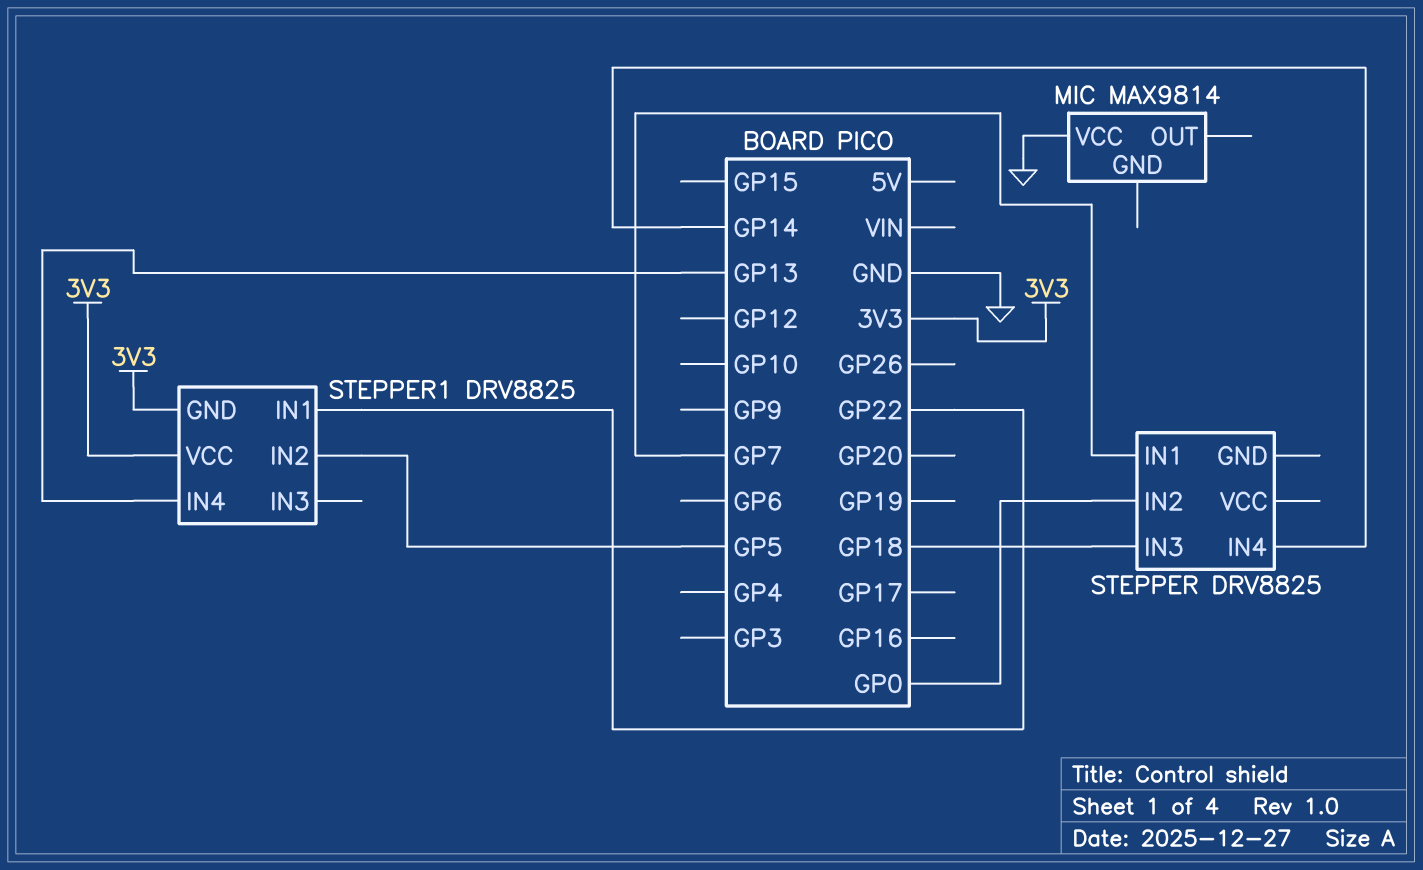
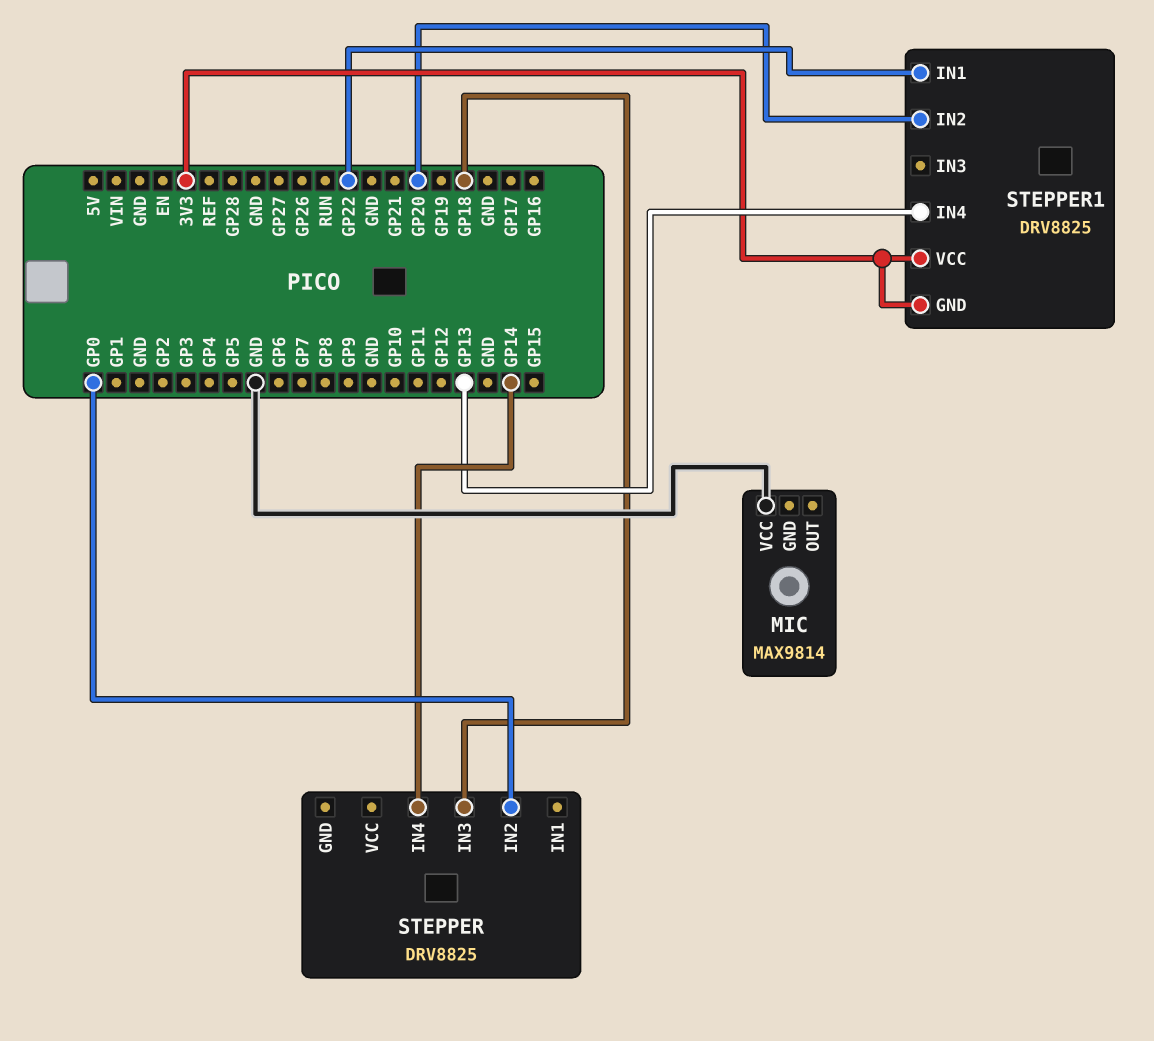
STEPPER pin IN1: GP7 -> none
STEPPER1 pin IN2: GP5 -> GP20

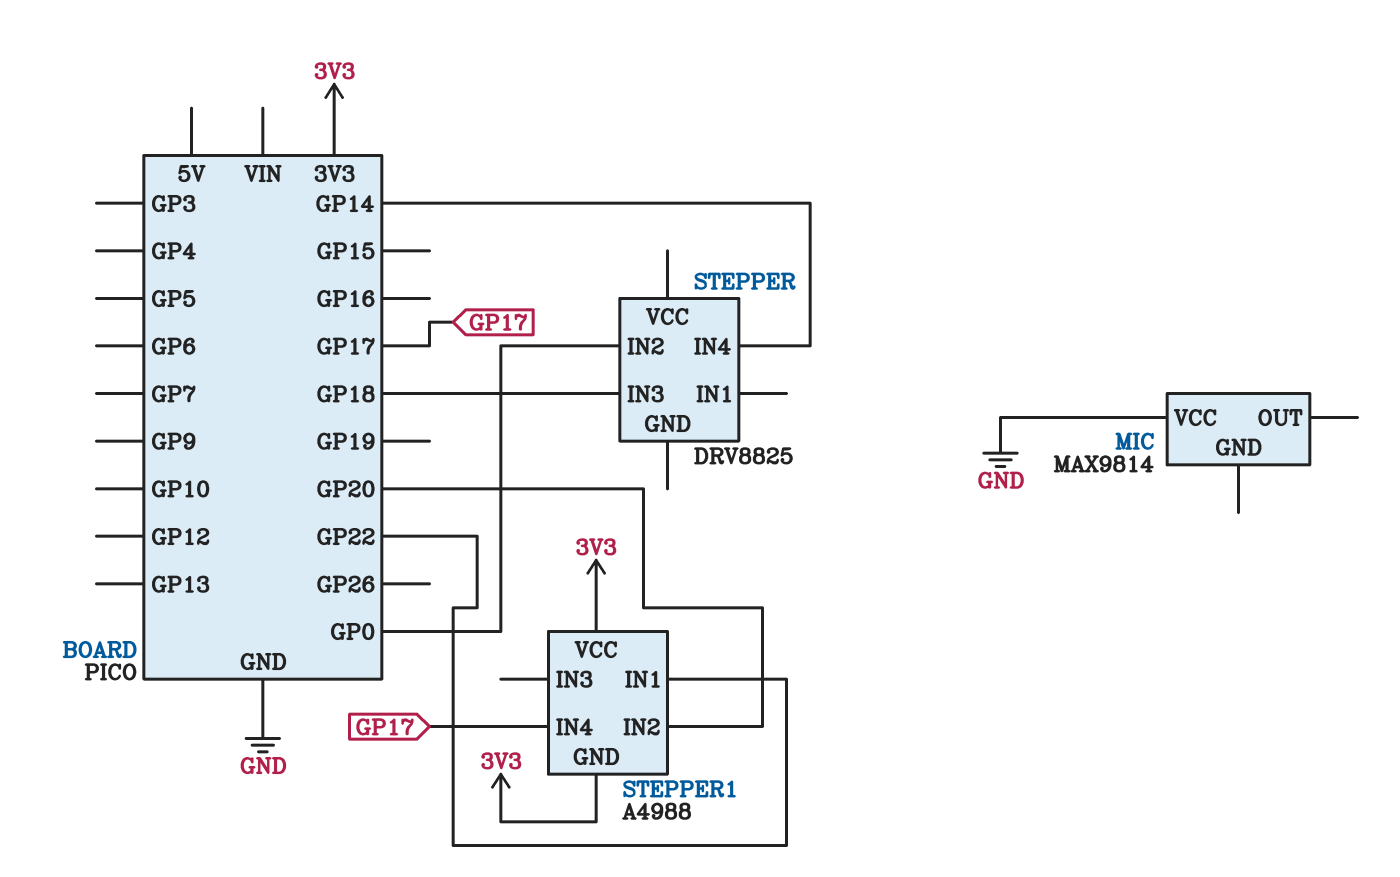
STEPPER1: DRV8825 -> A4988
STEPPER1 pin IN4: GP13 -> GP17

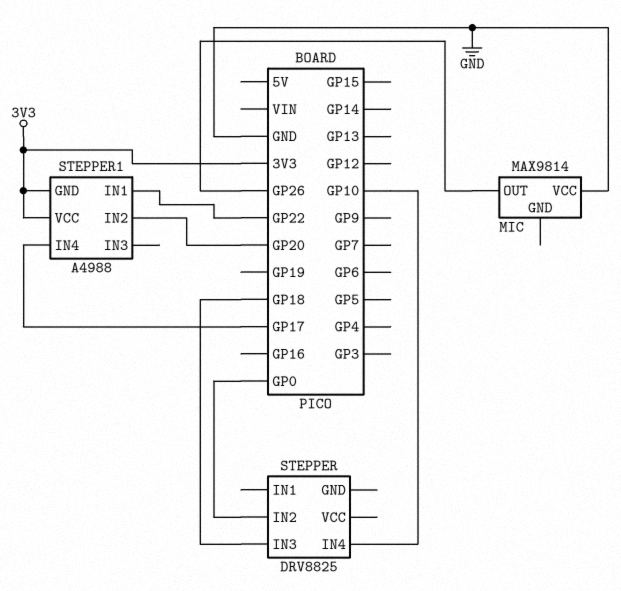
MIC pin OUT: none -> GP26
STEPPER pin IN4: GP14 -> GP10

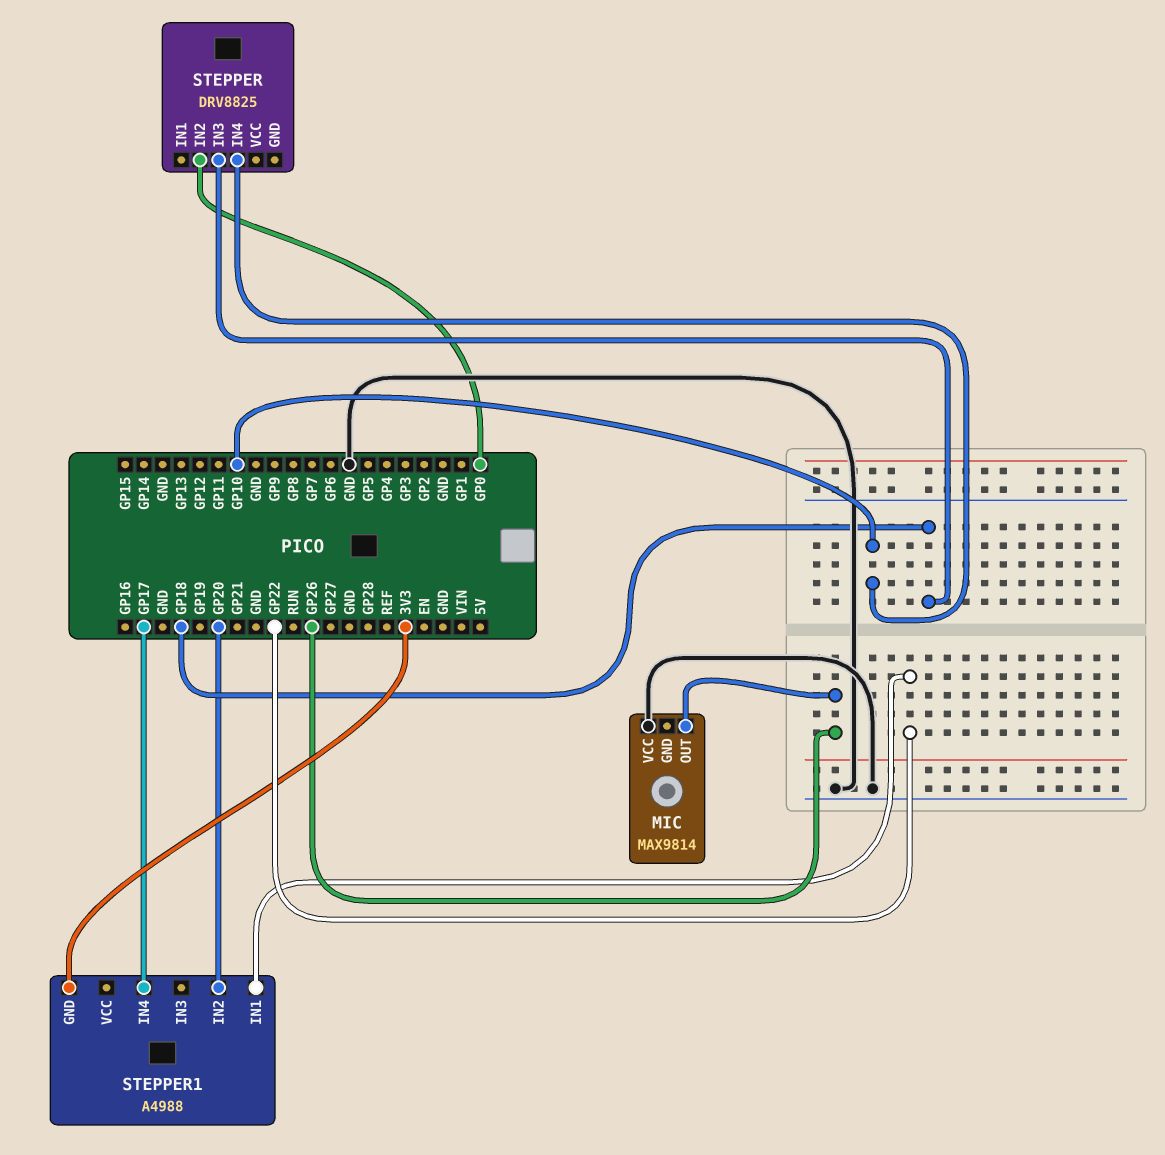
STEPPER1 pin VCC: 3V3 -> none

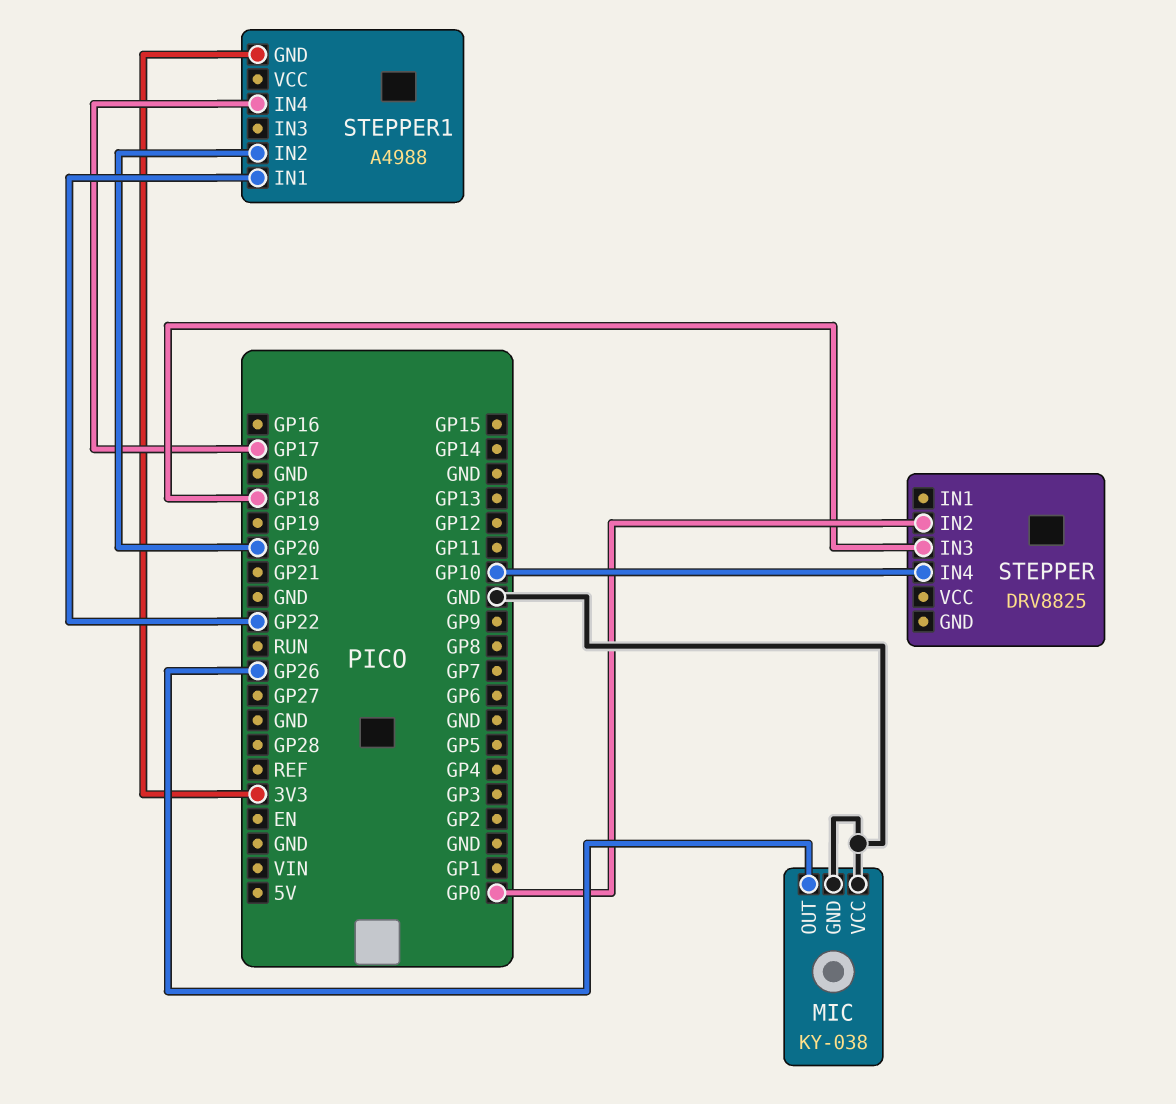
MIC: MAX9814 -> KY-038
MIC pin GND: none -> GND

